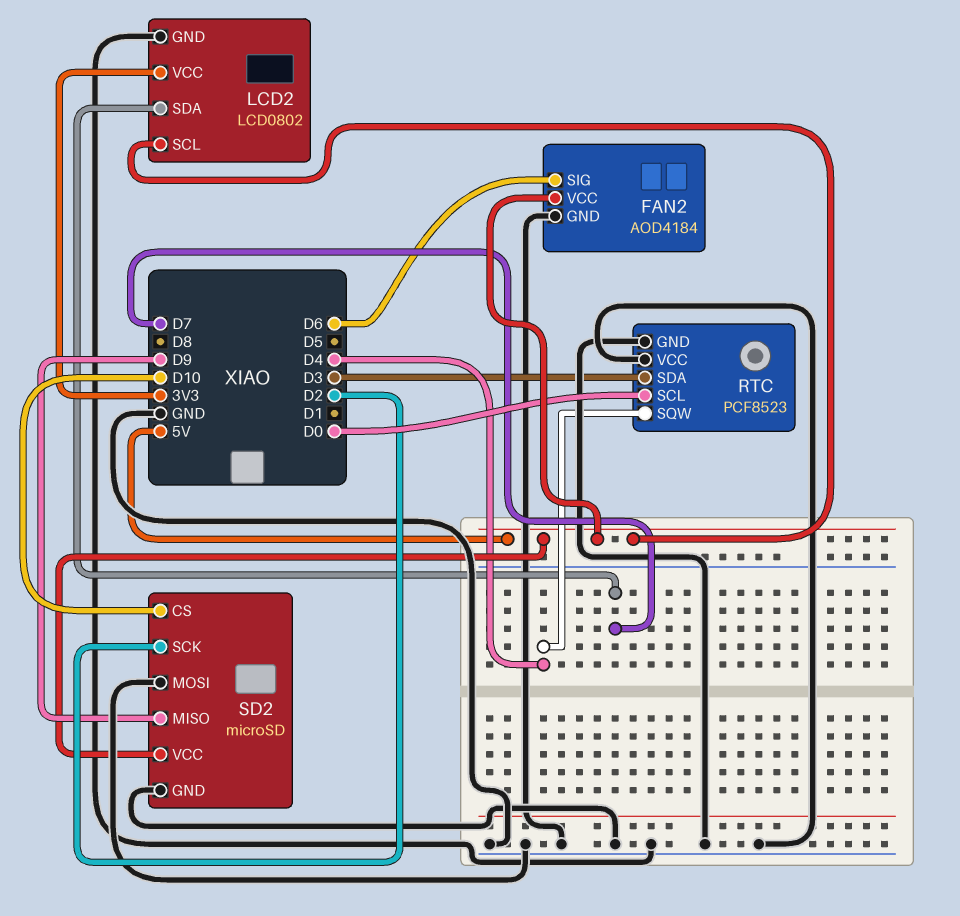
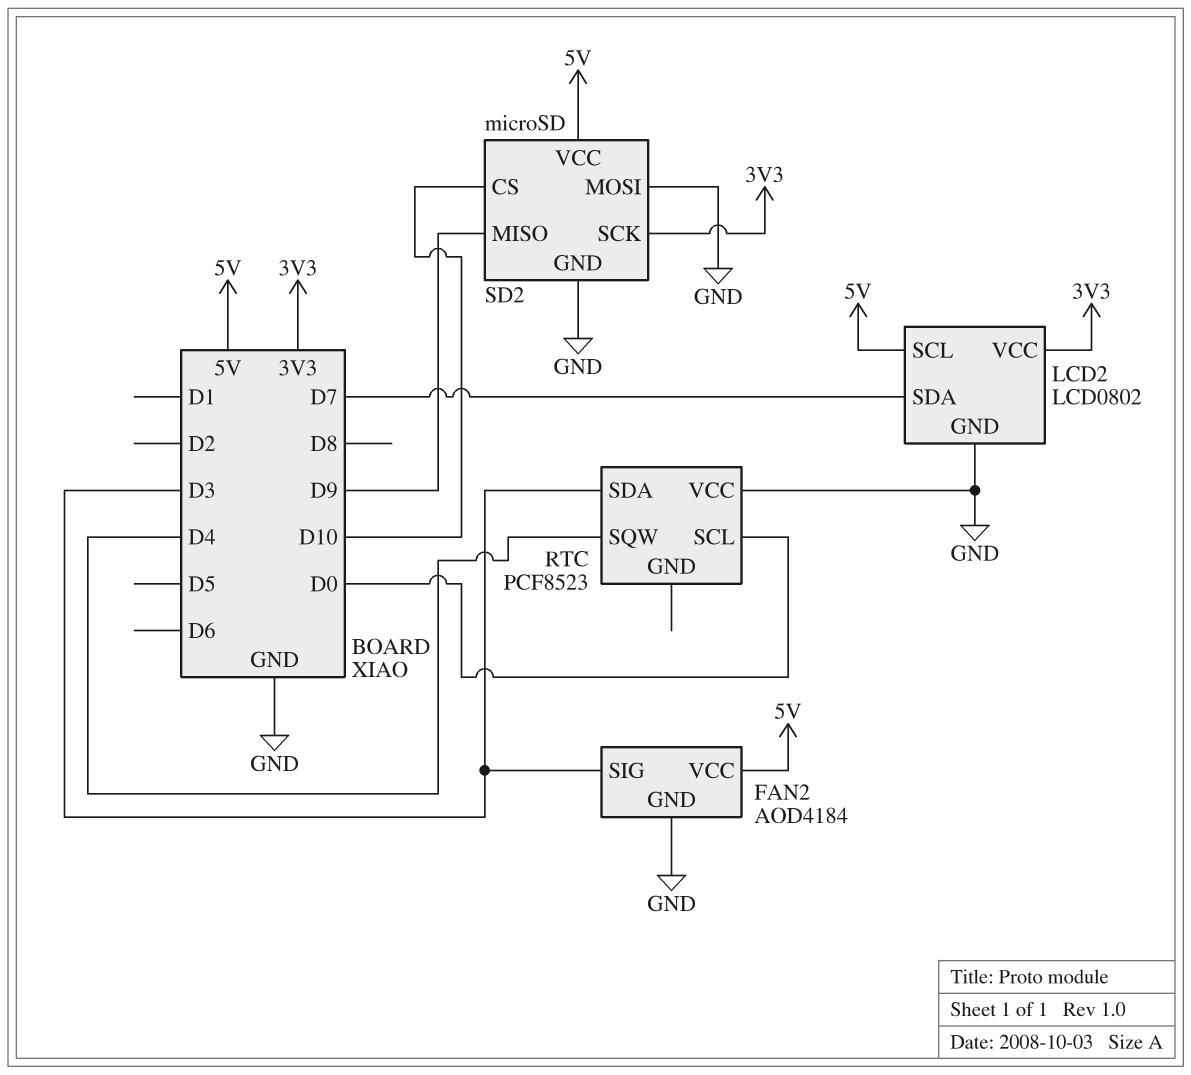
FAN2 pin SIG: D6 -> D3
RTC pin GND: GND -> none
SD2 pin SCK: D2 -> 3V3

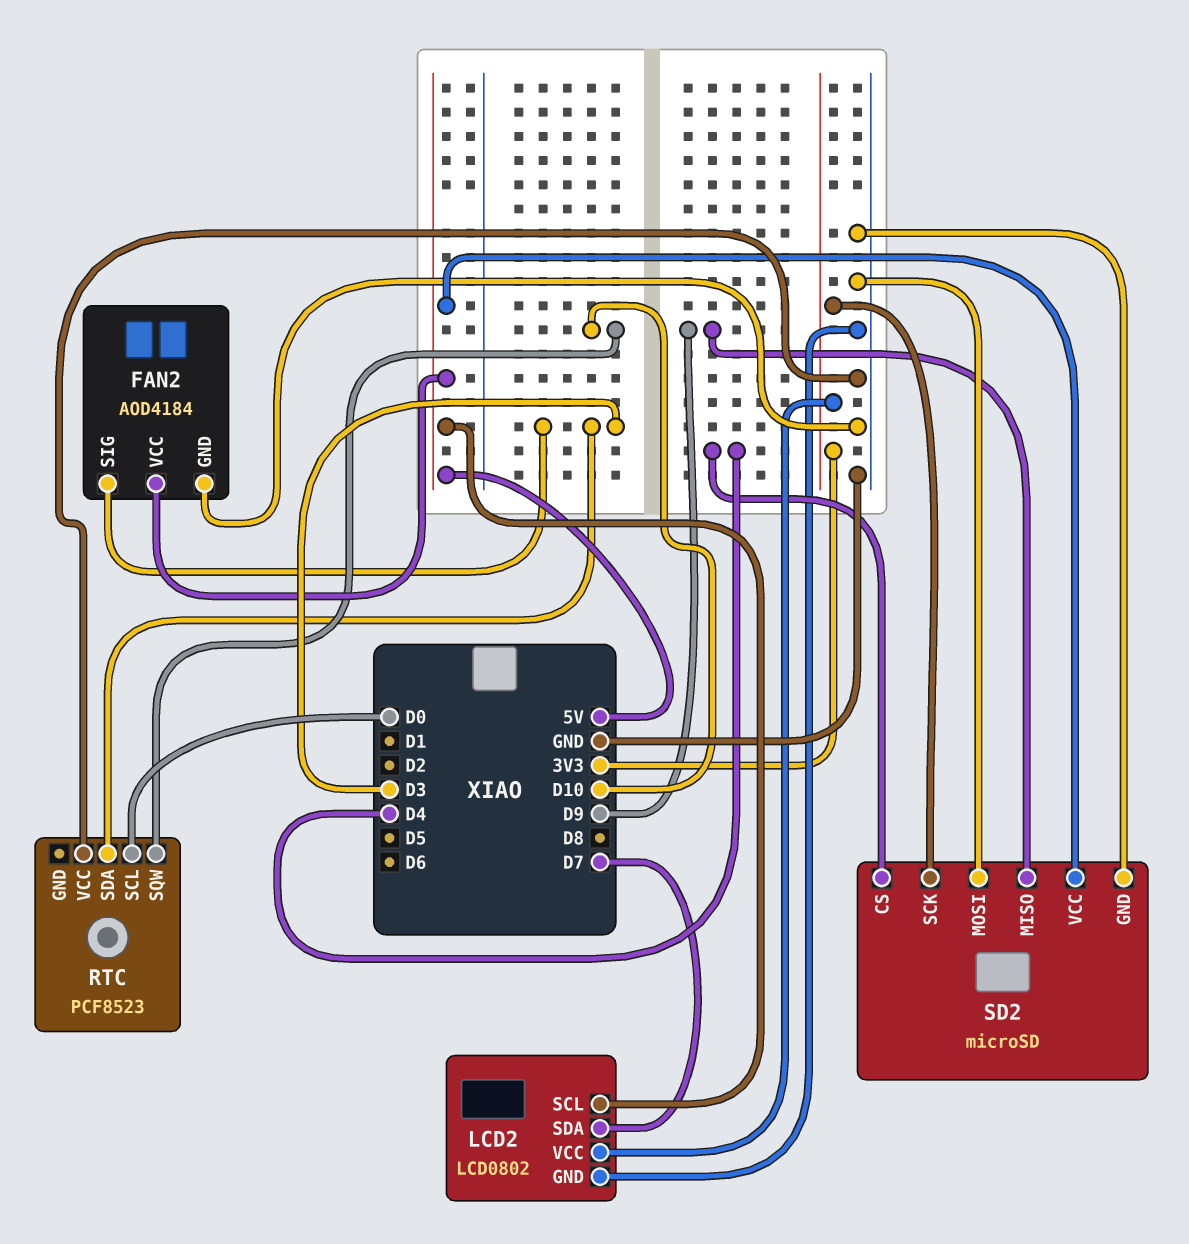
RTC pin SQW: D4 -> D10
SD2 pin CS: D10 -> D4

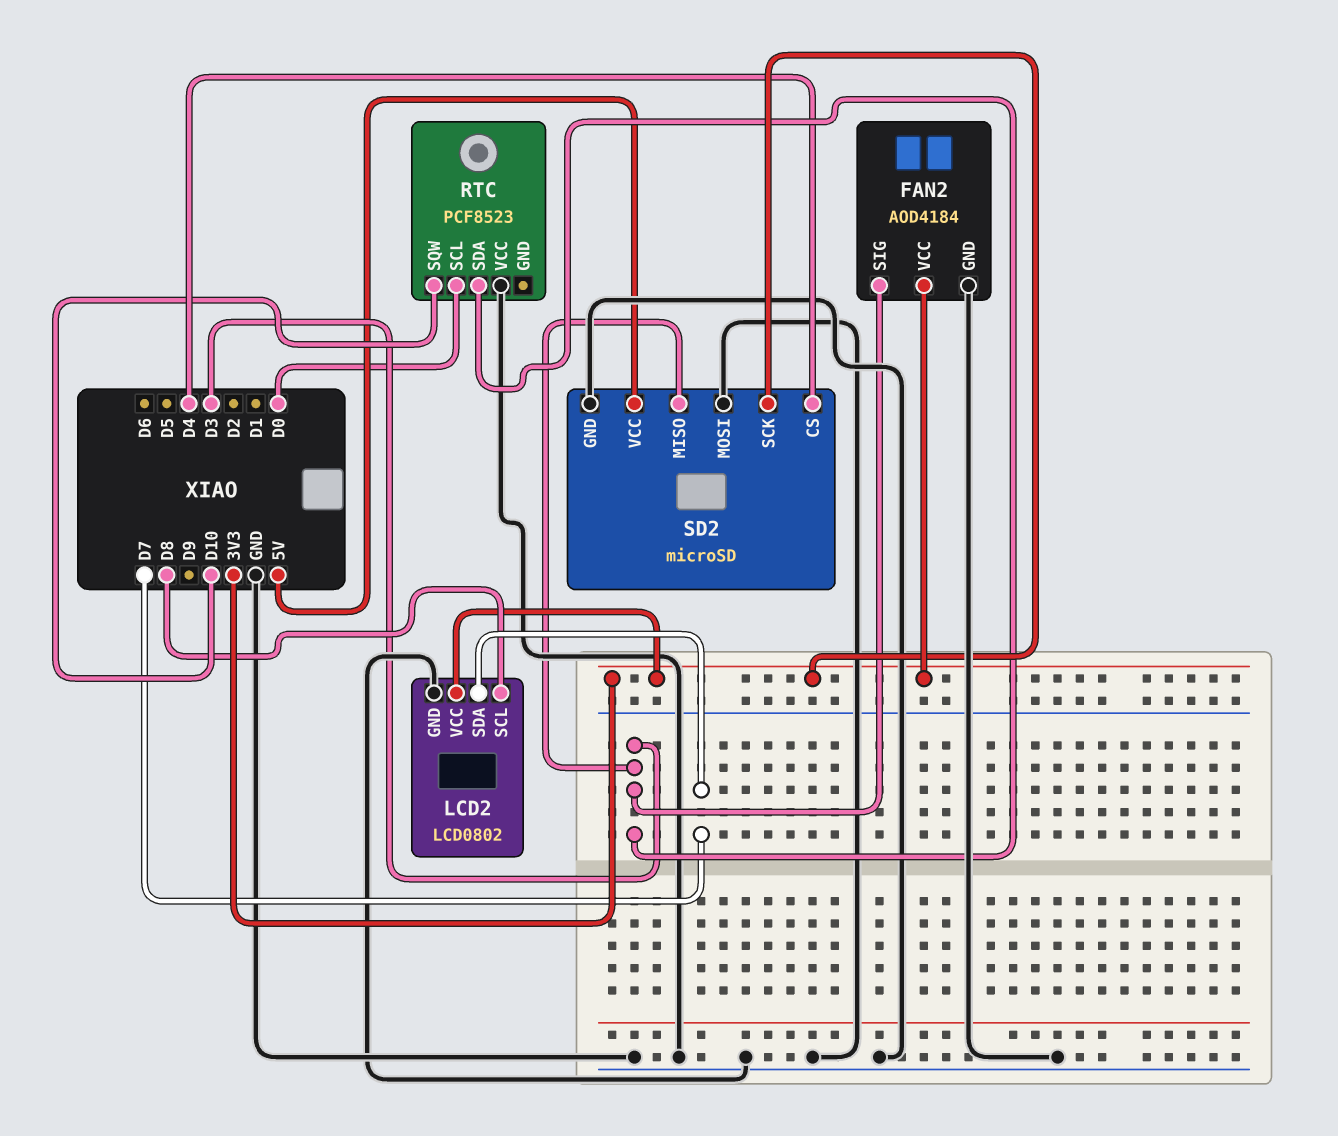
FAN2 pin VCC: 5V -> 3V3
LCD2 pin SCL: 5V -> D8
SD2 pin MISO: D9 -> D3

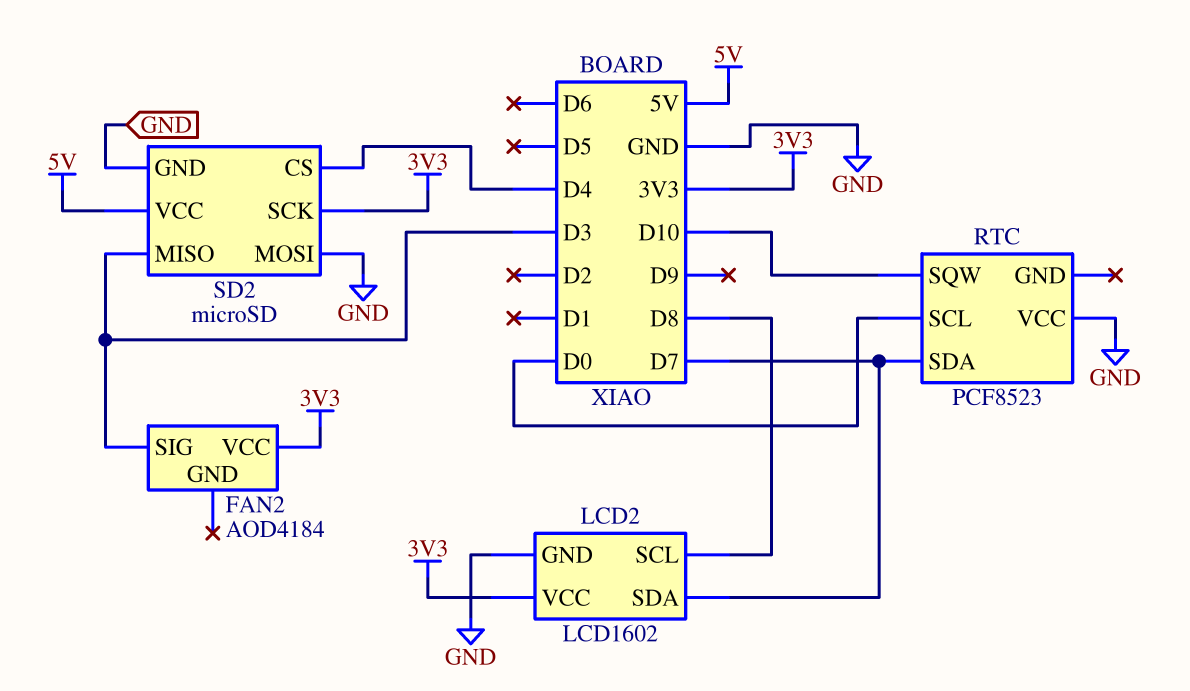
FAN2 pin GND: GND -> none
LCD2: LCD0802 -> LCD1602
RTC pin SDA: D3 -> D7

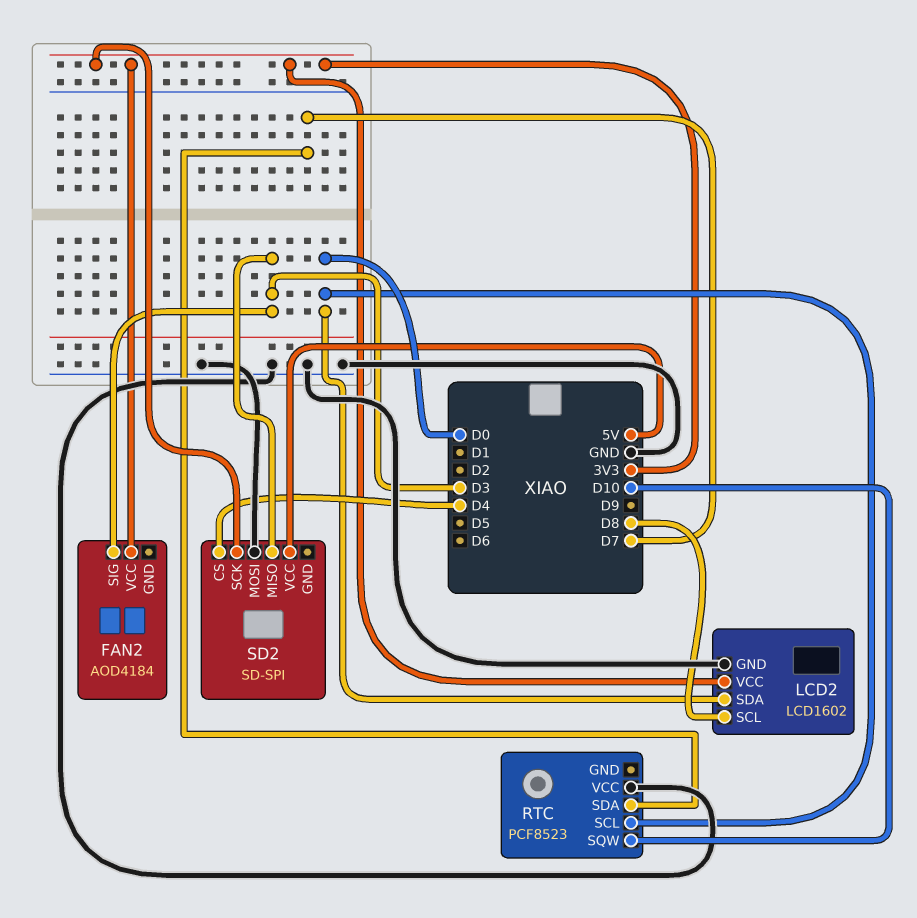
LCD2 pin SDA: D7 -> D0
SD2: microSD -> SD-SPI
SD2 pin GND: GND -> none

